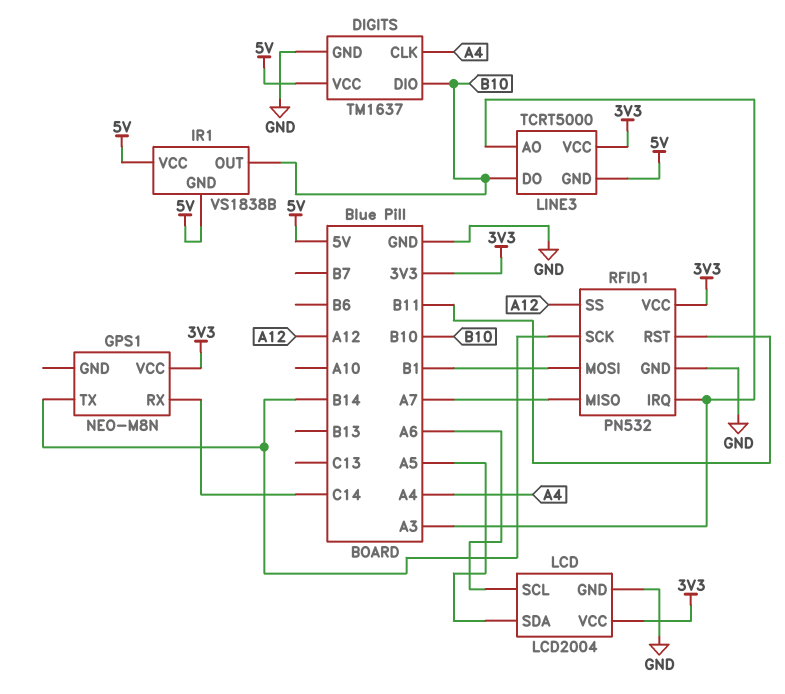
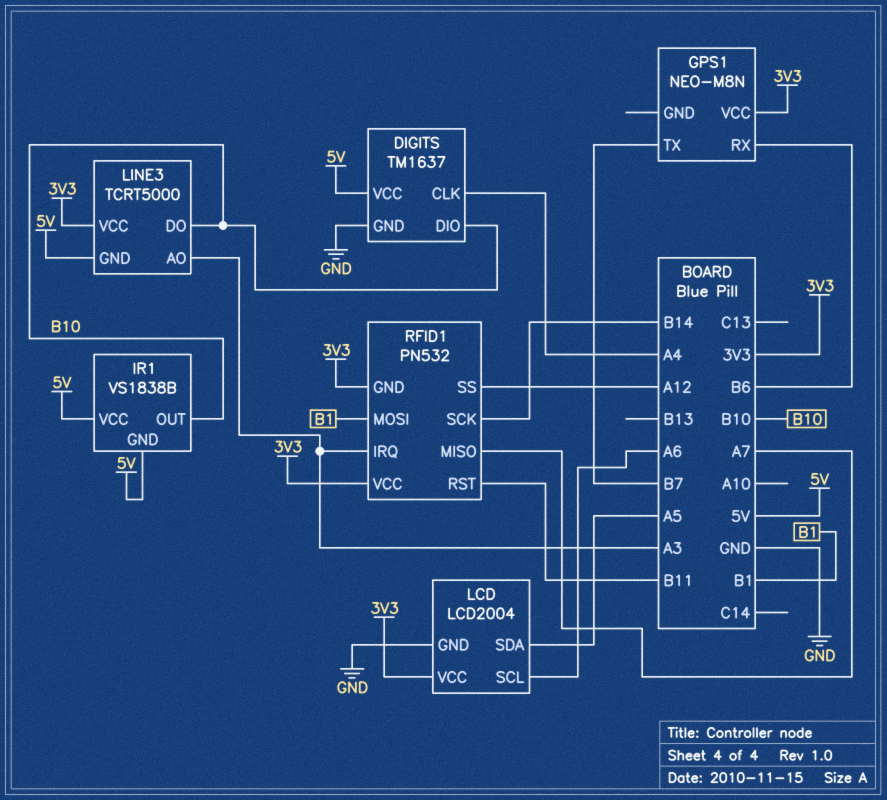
GPS1 pin RX: C14 -> B6
GPS1 pin TX: B14 -> B7
RFID1 pin GND: GND -> 3V3

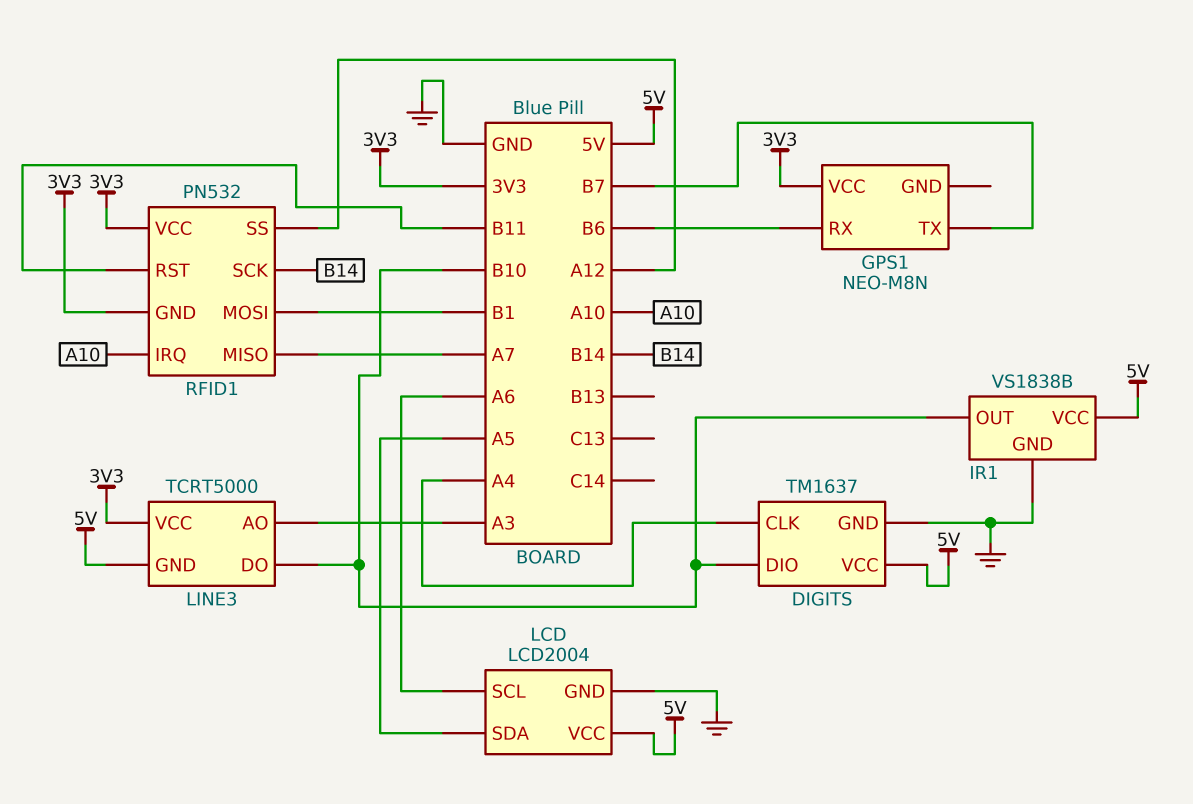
IR1 pin GND: 5V -> GND
LCD pin VCC: 3V3 -> 5V
RFID1 pin IRQ: A3 -> A10

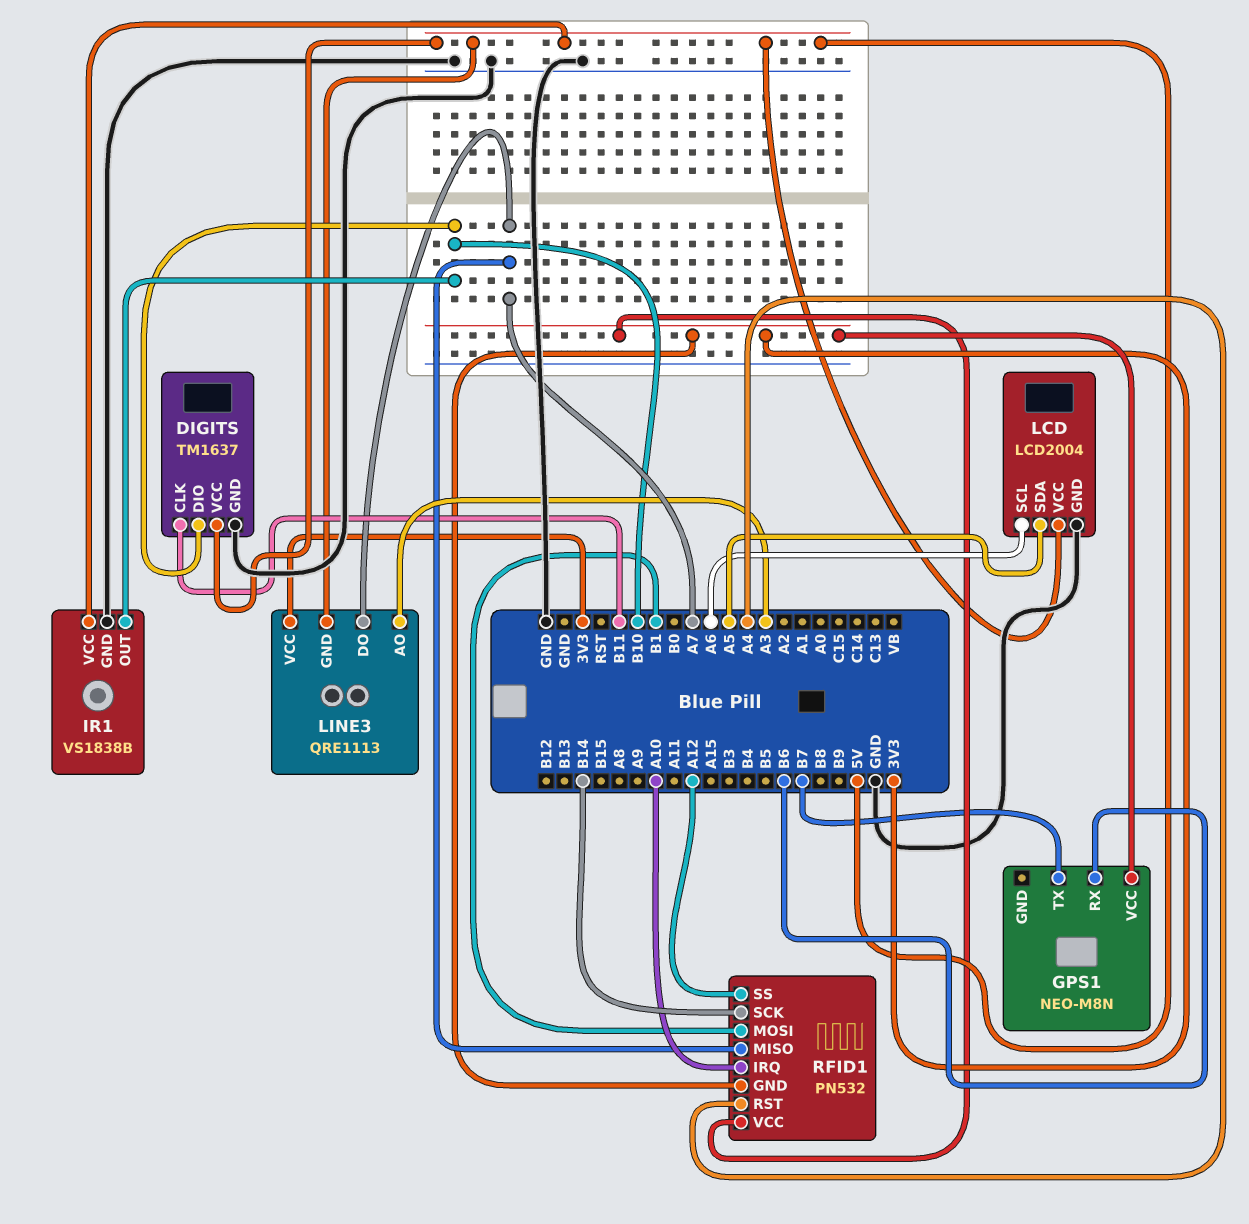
DIGITS pin CLK: A4 -> B11
LINE3: TCRT5000 -> QRE1113
LINE3 pin DO: B10 -> A7
RFID1 pin RST: B11 -> A4

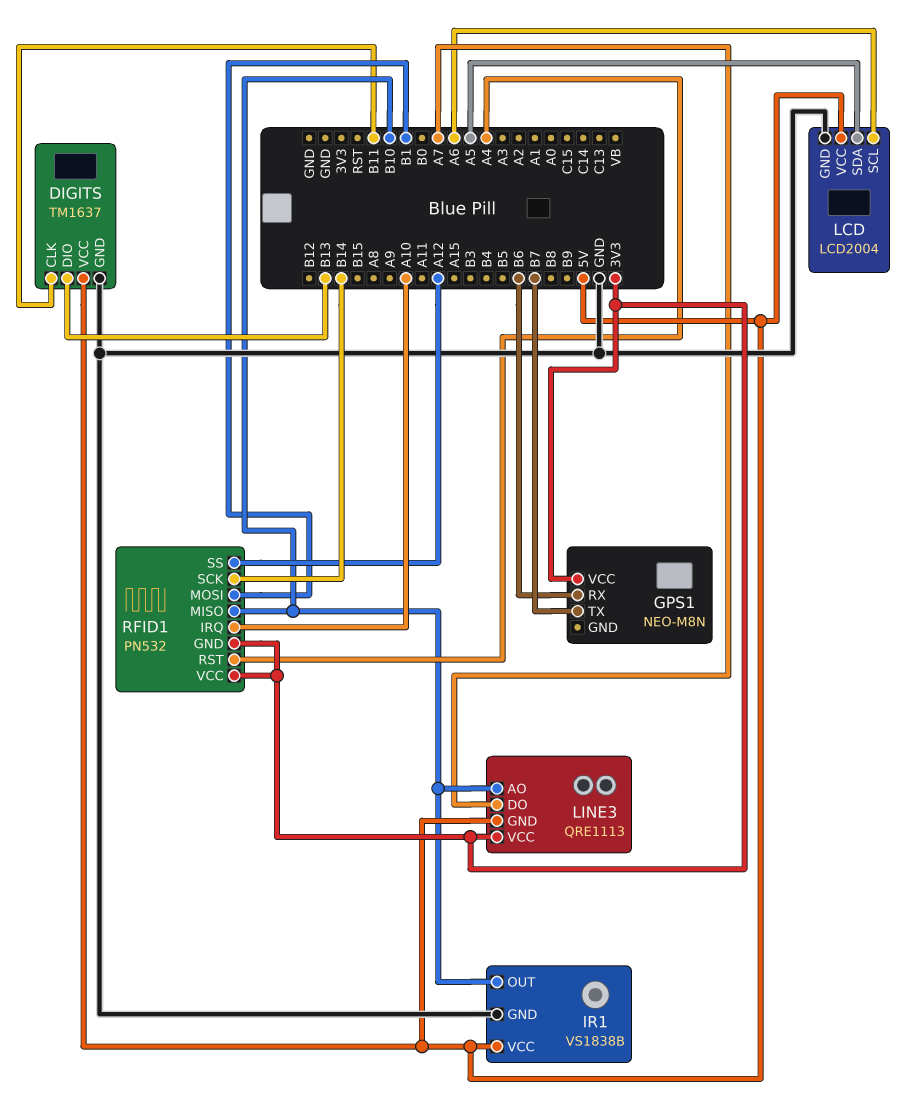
DIGITS pin DIO: B10 -> B13
LINE3 pin AO: A3 -> B10
RFID1 pin MISO: A7 -> B10

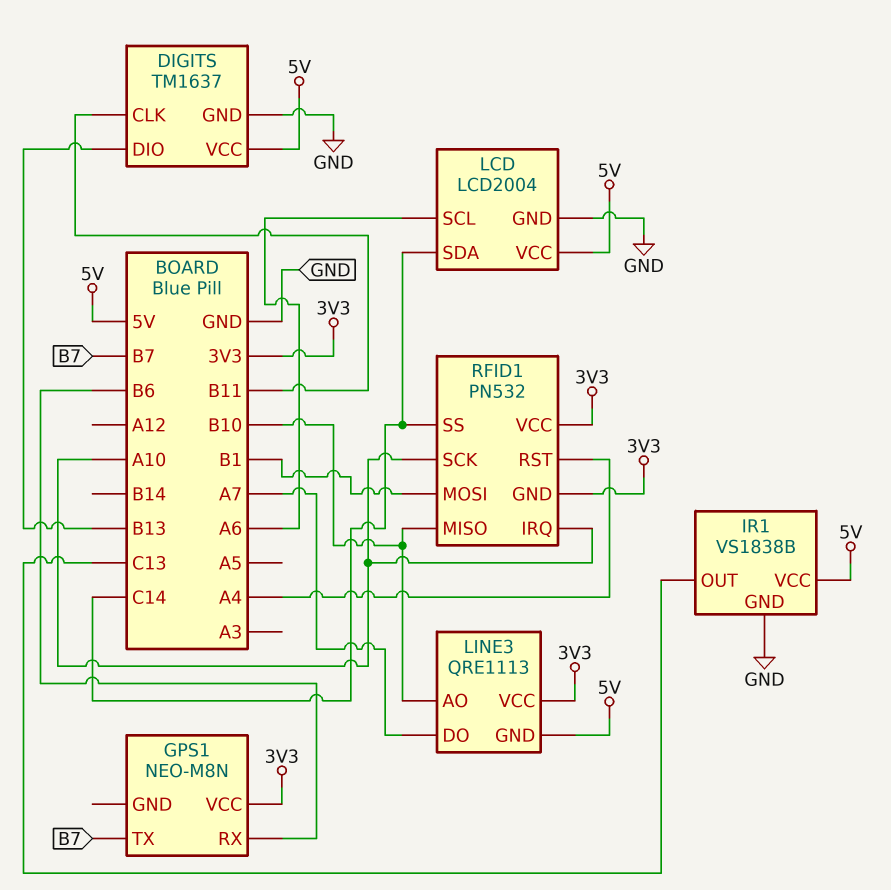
IR1 pin OUT: B10 -> C13
LCD pin SDA: A5 -> C14
RFID1 pin SCK: B14 -> A10
RFID1 pin SS: A12 -> C14

